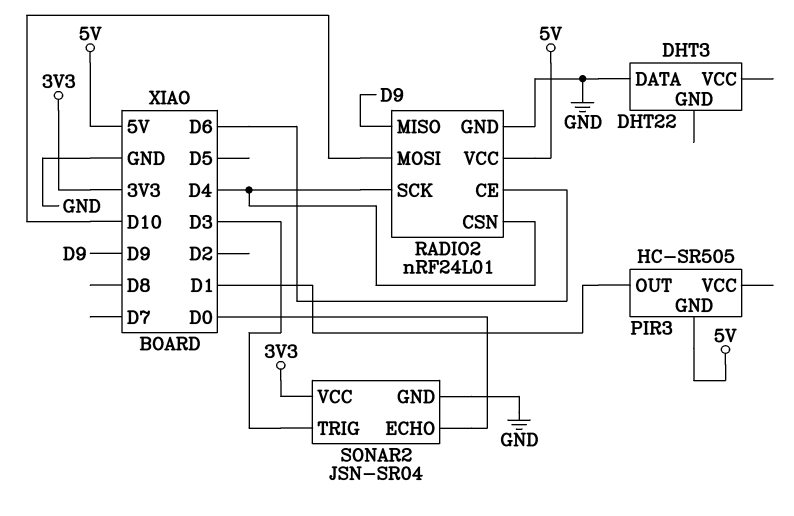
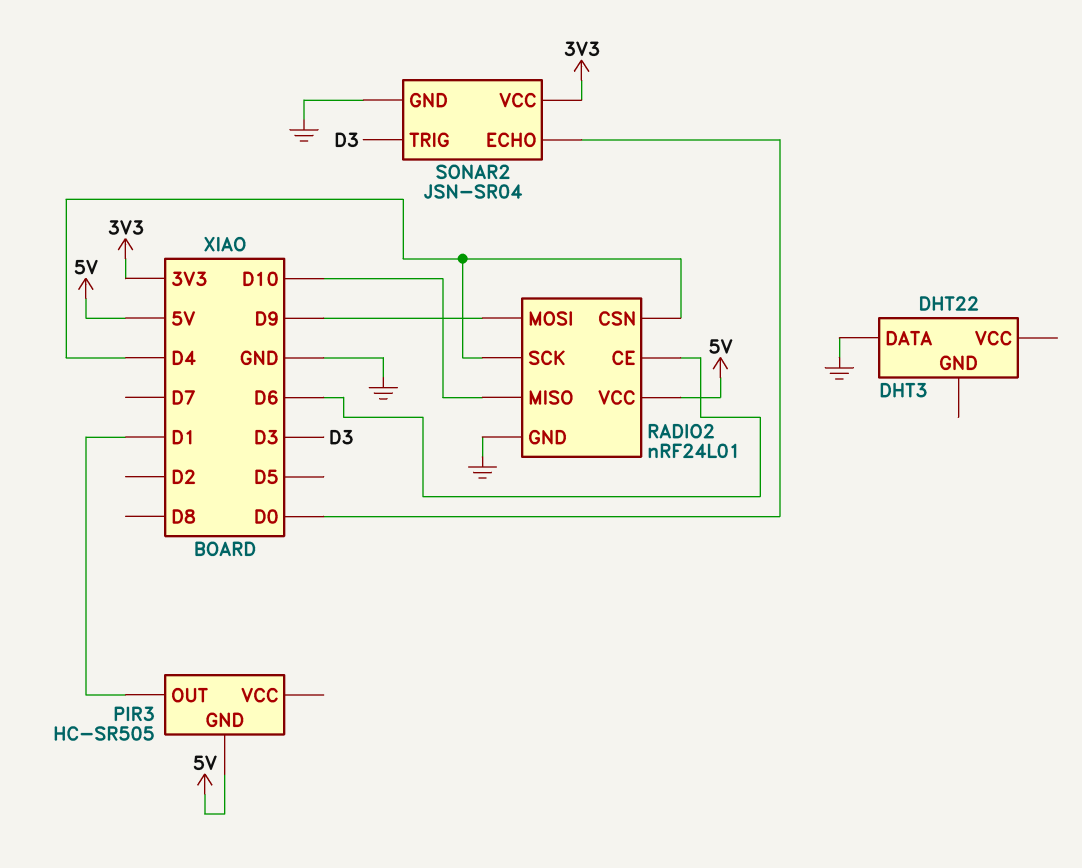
RADIO2 pin MISO: D9 -> D10
RADIO2 pin MOSI: D10 -> D9

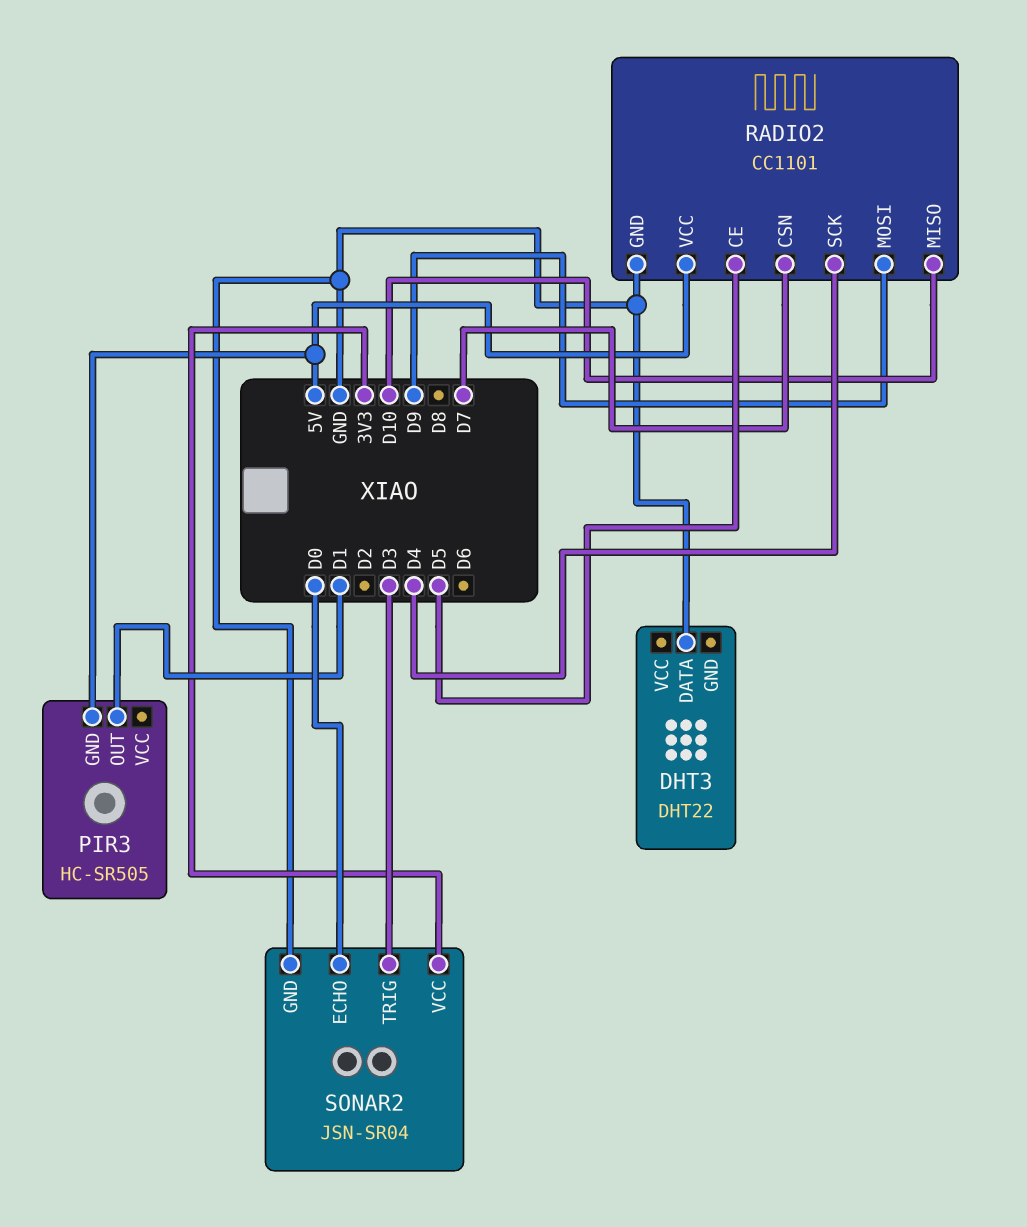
RADIO2: nRF24L01 -> CC1101
RADIO2 pin CE: D6 -> D5
RADIO2 pin CSN: D4 -> D7

